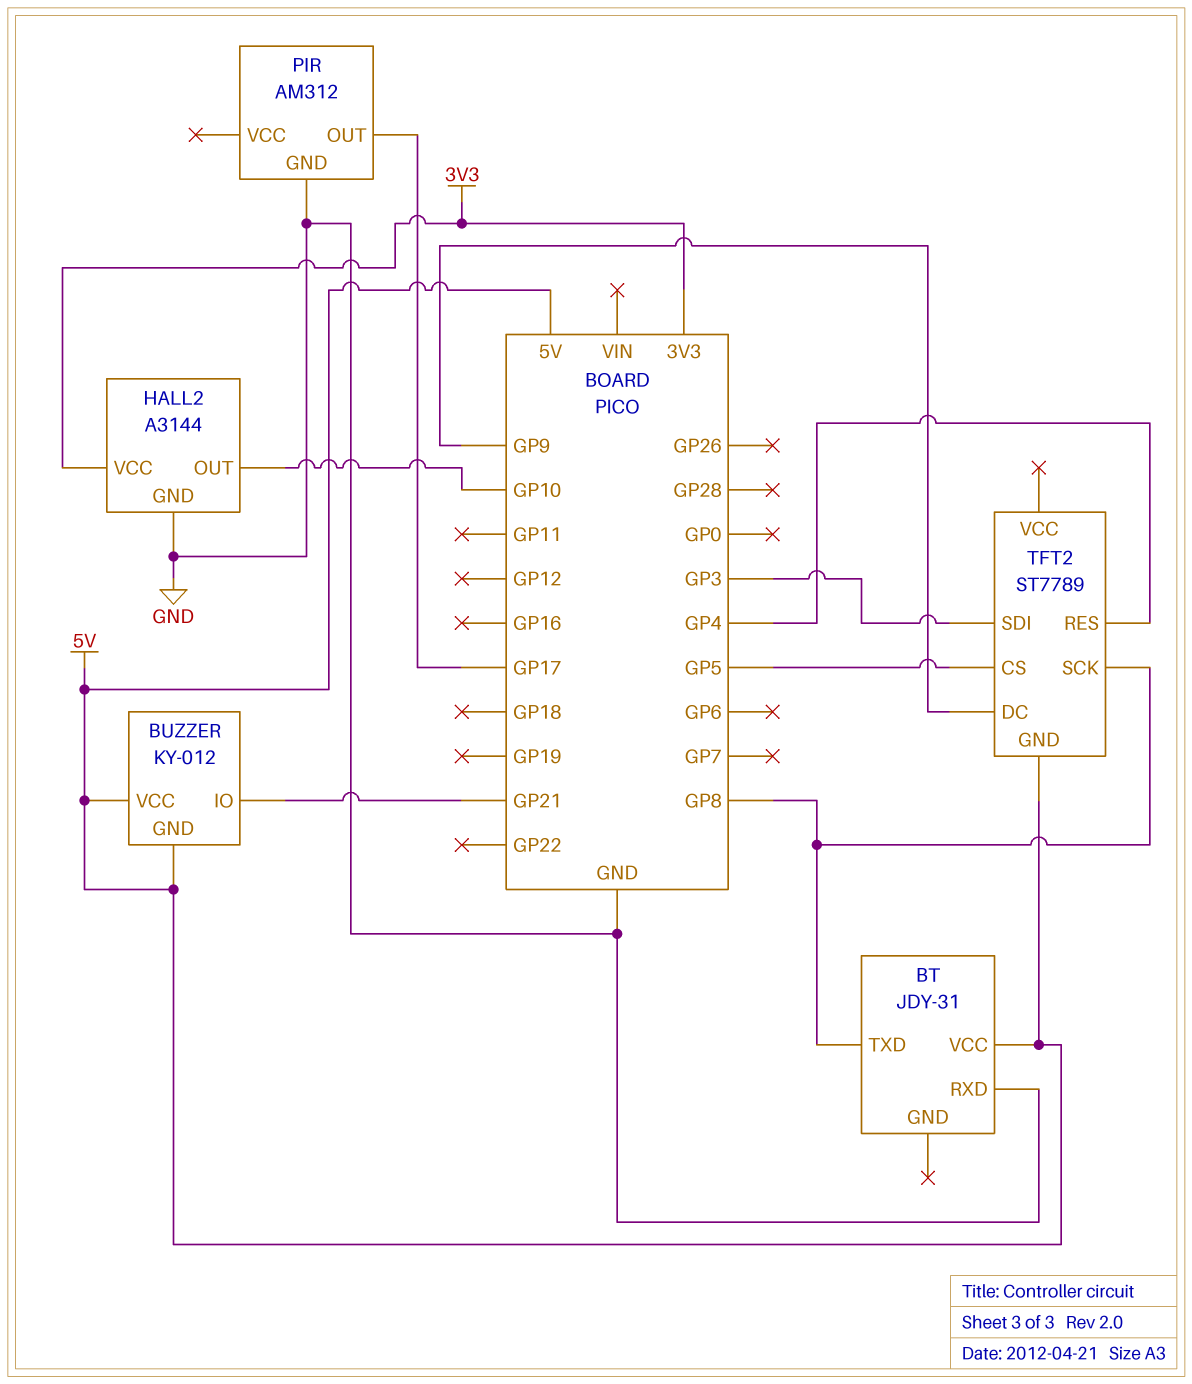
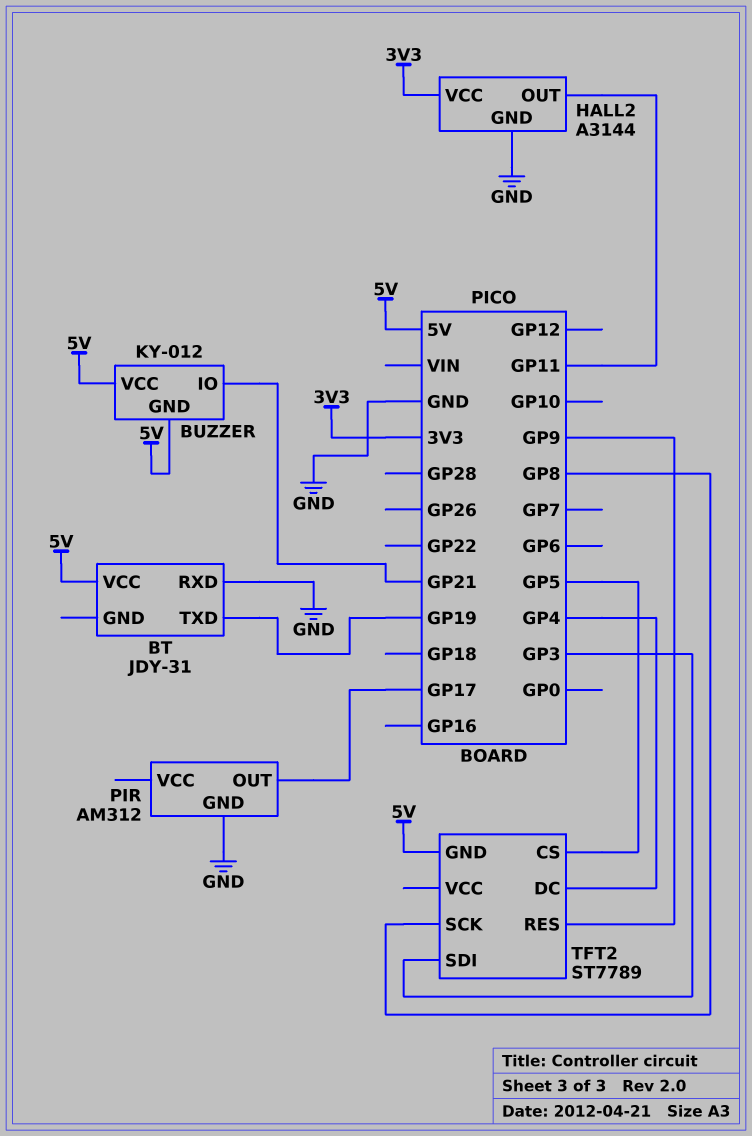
BT pin TXD: GP8 -> GP19
HALL2 pin OUT: GP10 -> GP11
TFT2 pin DC: GP9 -> GP4
TFT2 pin RES: GP4 -> GP9

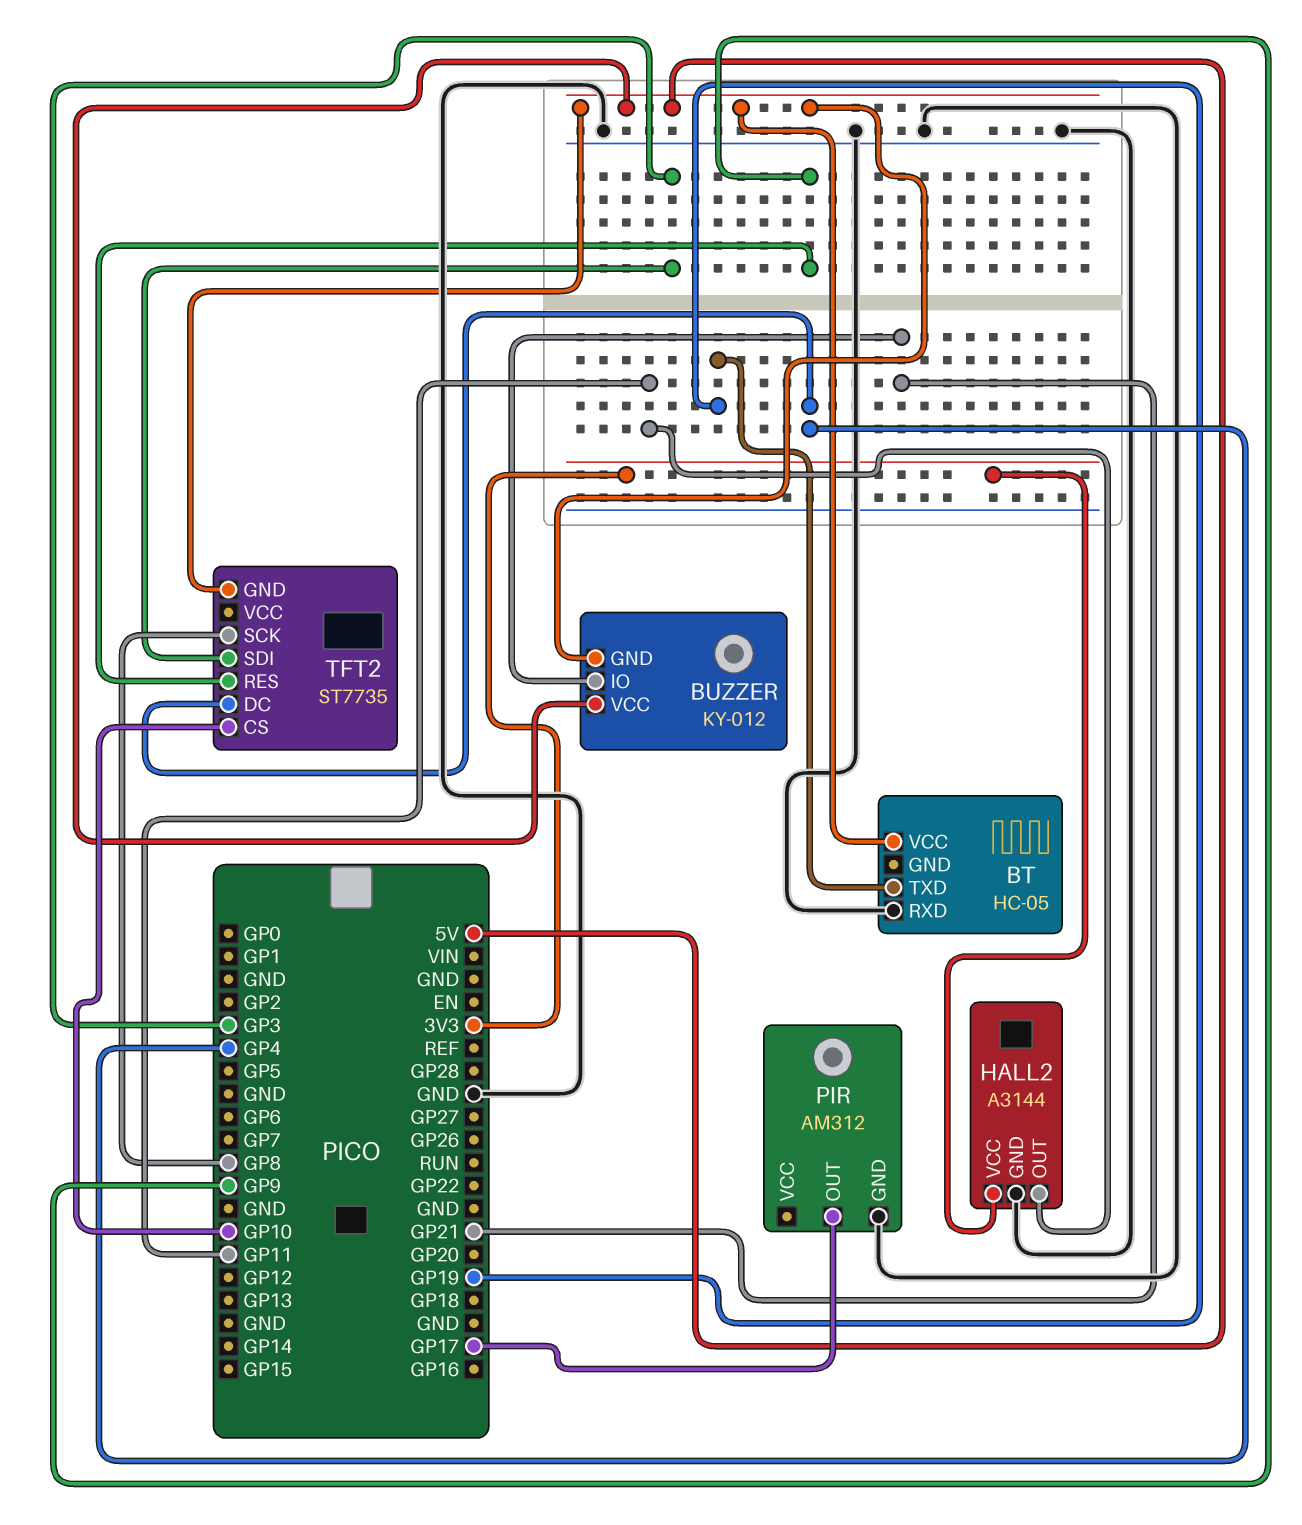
BT: JDY-31 -> HC-05
TFT2: ST7789 -> ST7735
TFT2 pin CS: GP5 -> GP10

